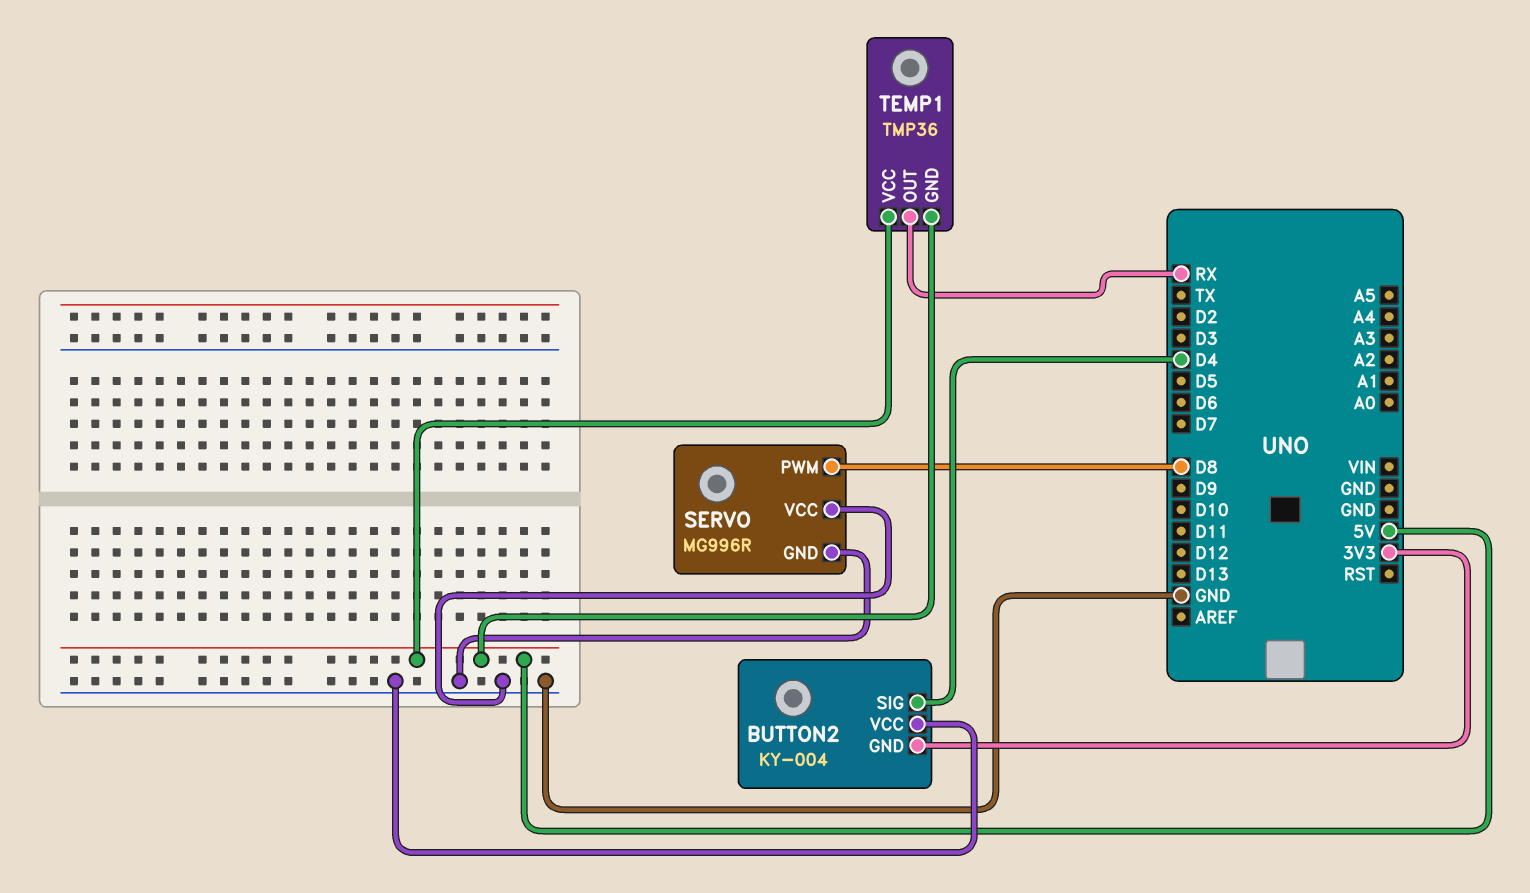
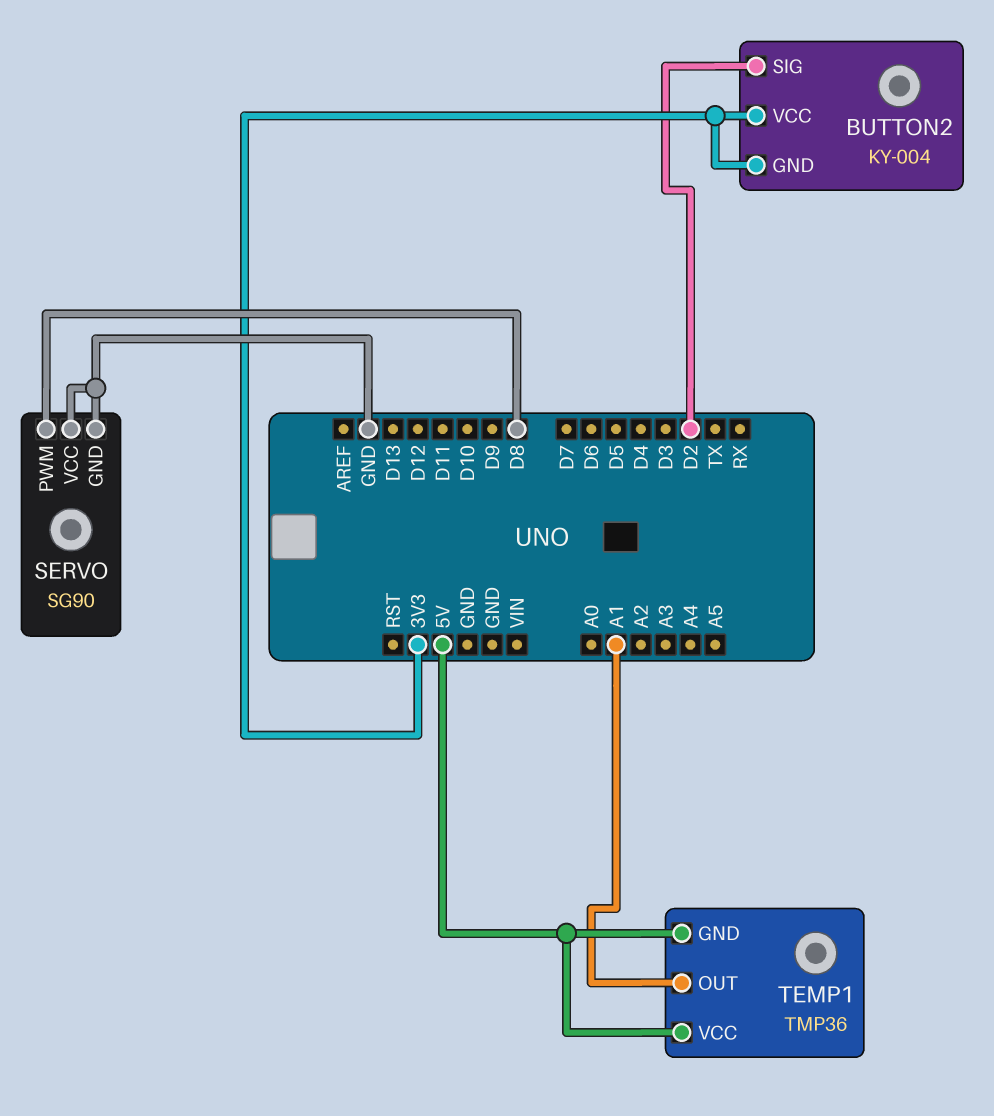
BUTTON2 pin SIG: D4 -> D2
BUTTON2 pin VCC: GND -> 3V3
SERVO: MG996R -> SG90
TEMP1 pin OUT: RX -> A1

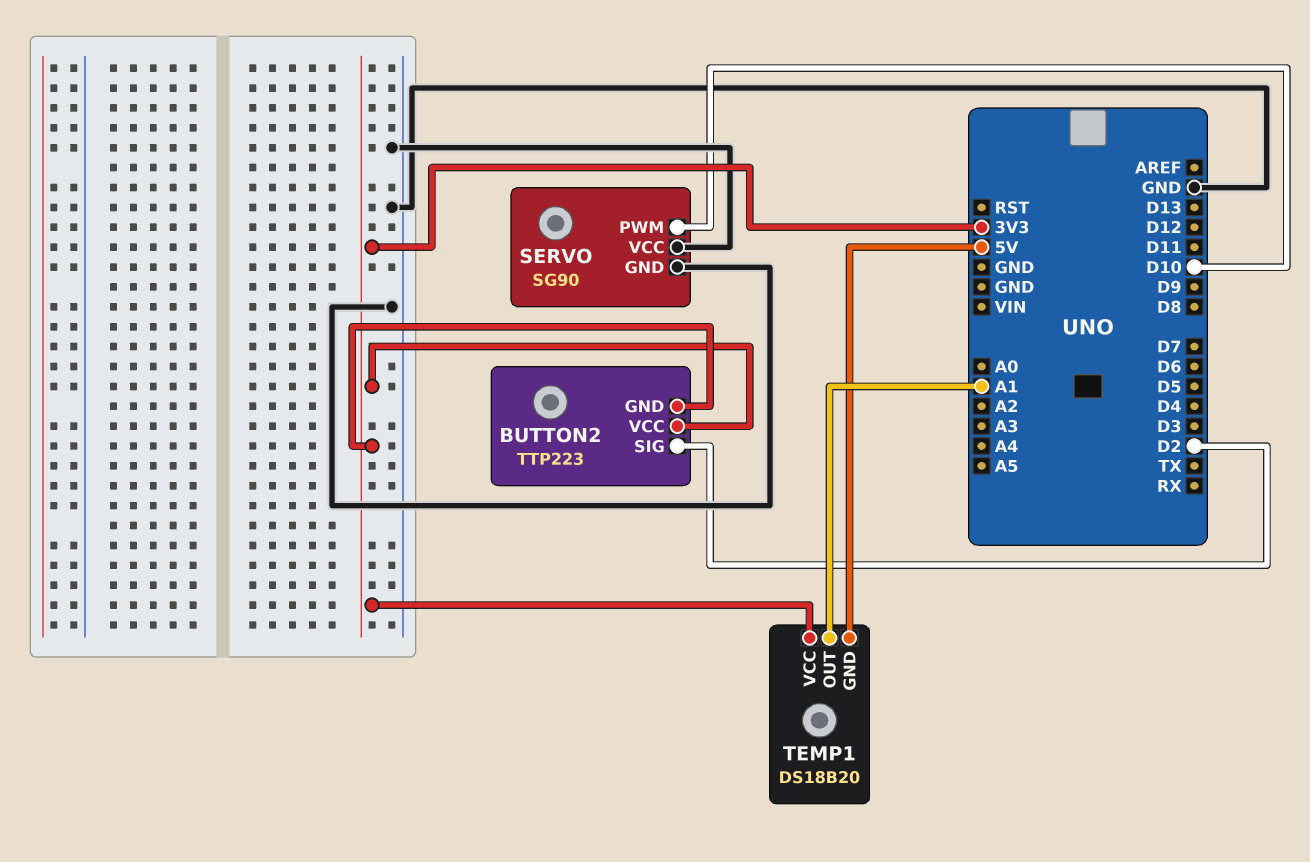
BUTTON2: KY-004 -> TTP223
SERVO pin PWM: D8 -> D10
TEMP1: TMP36 -> DS18B20
TEMP1 pin VCC: 5V -> 3V3

